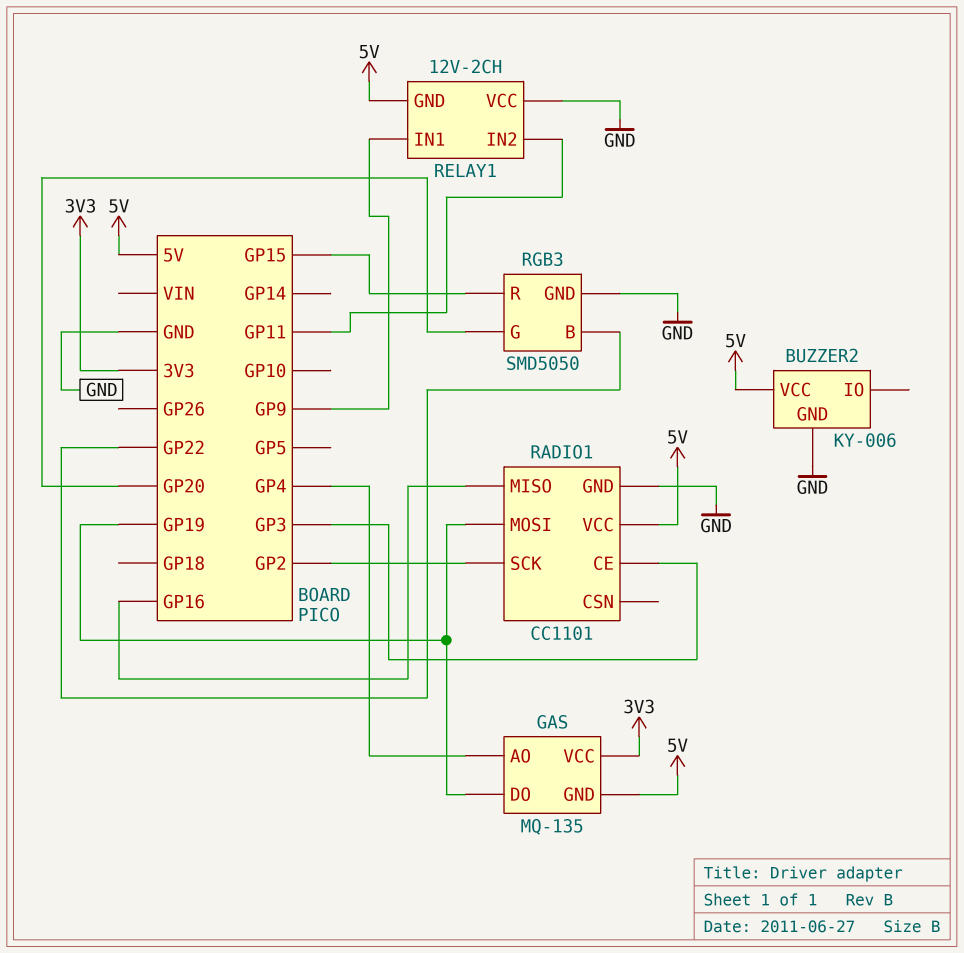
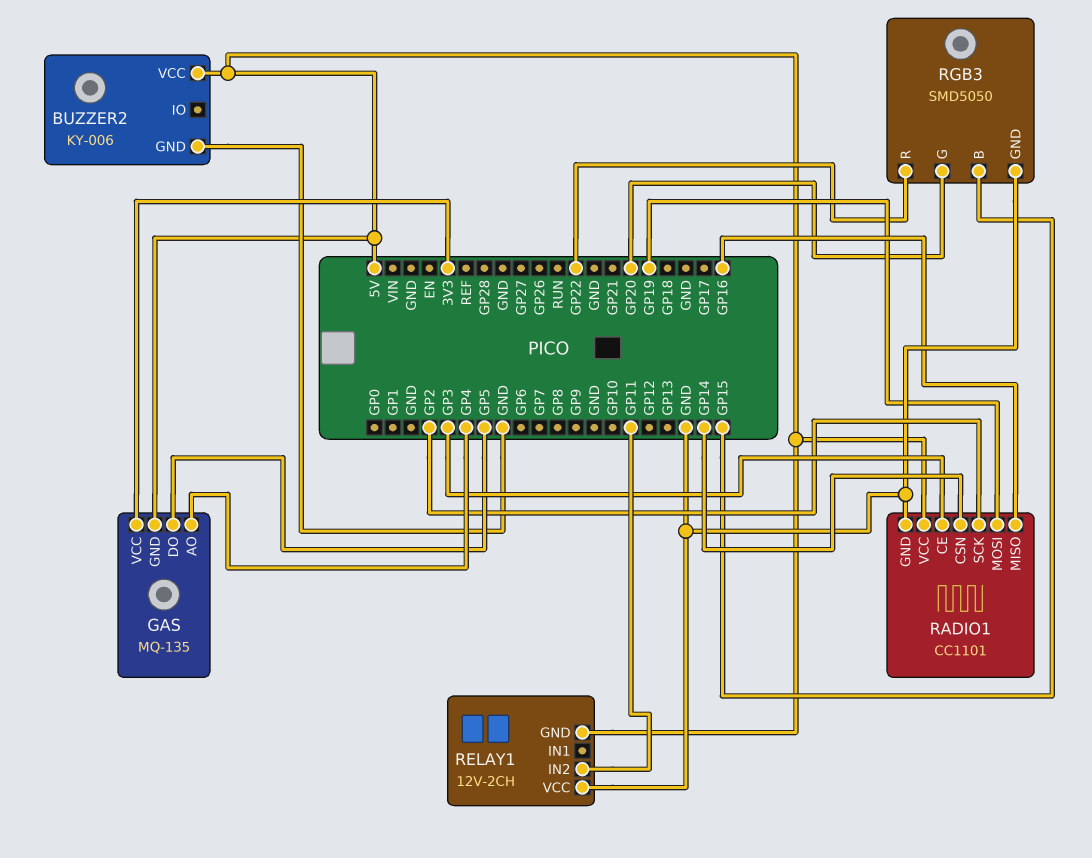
GAS pin DO: GP19 -> GP5
RADIO1 pin CSN: none -> GP14
RELAY1 pin IN1: GP9 -> none
RGB3 pin B: GP22 -> GP15
RGB3 pin R: GP15 -> GP22

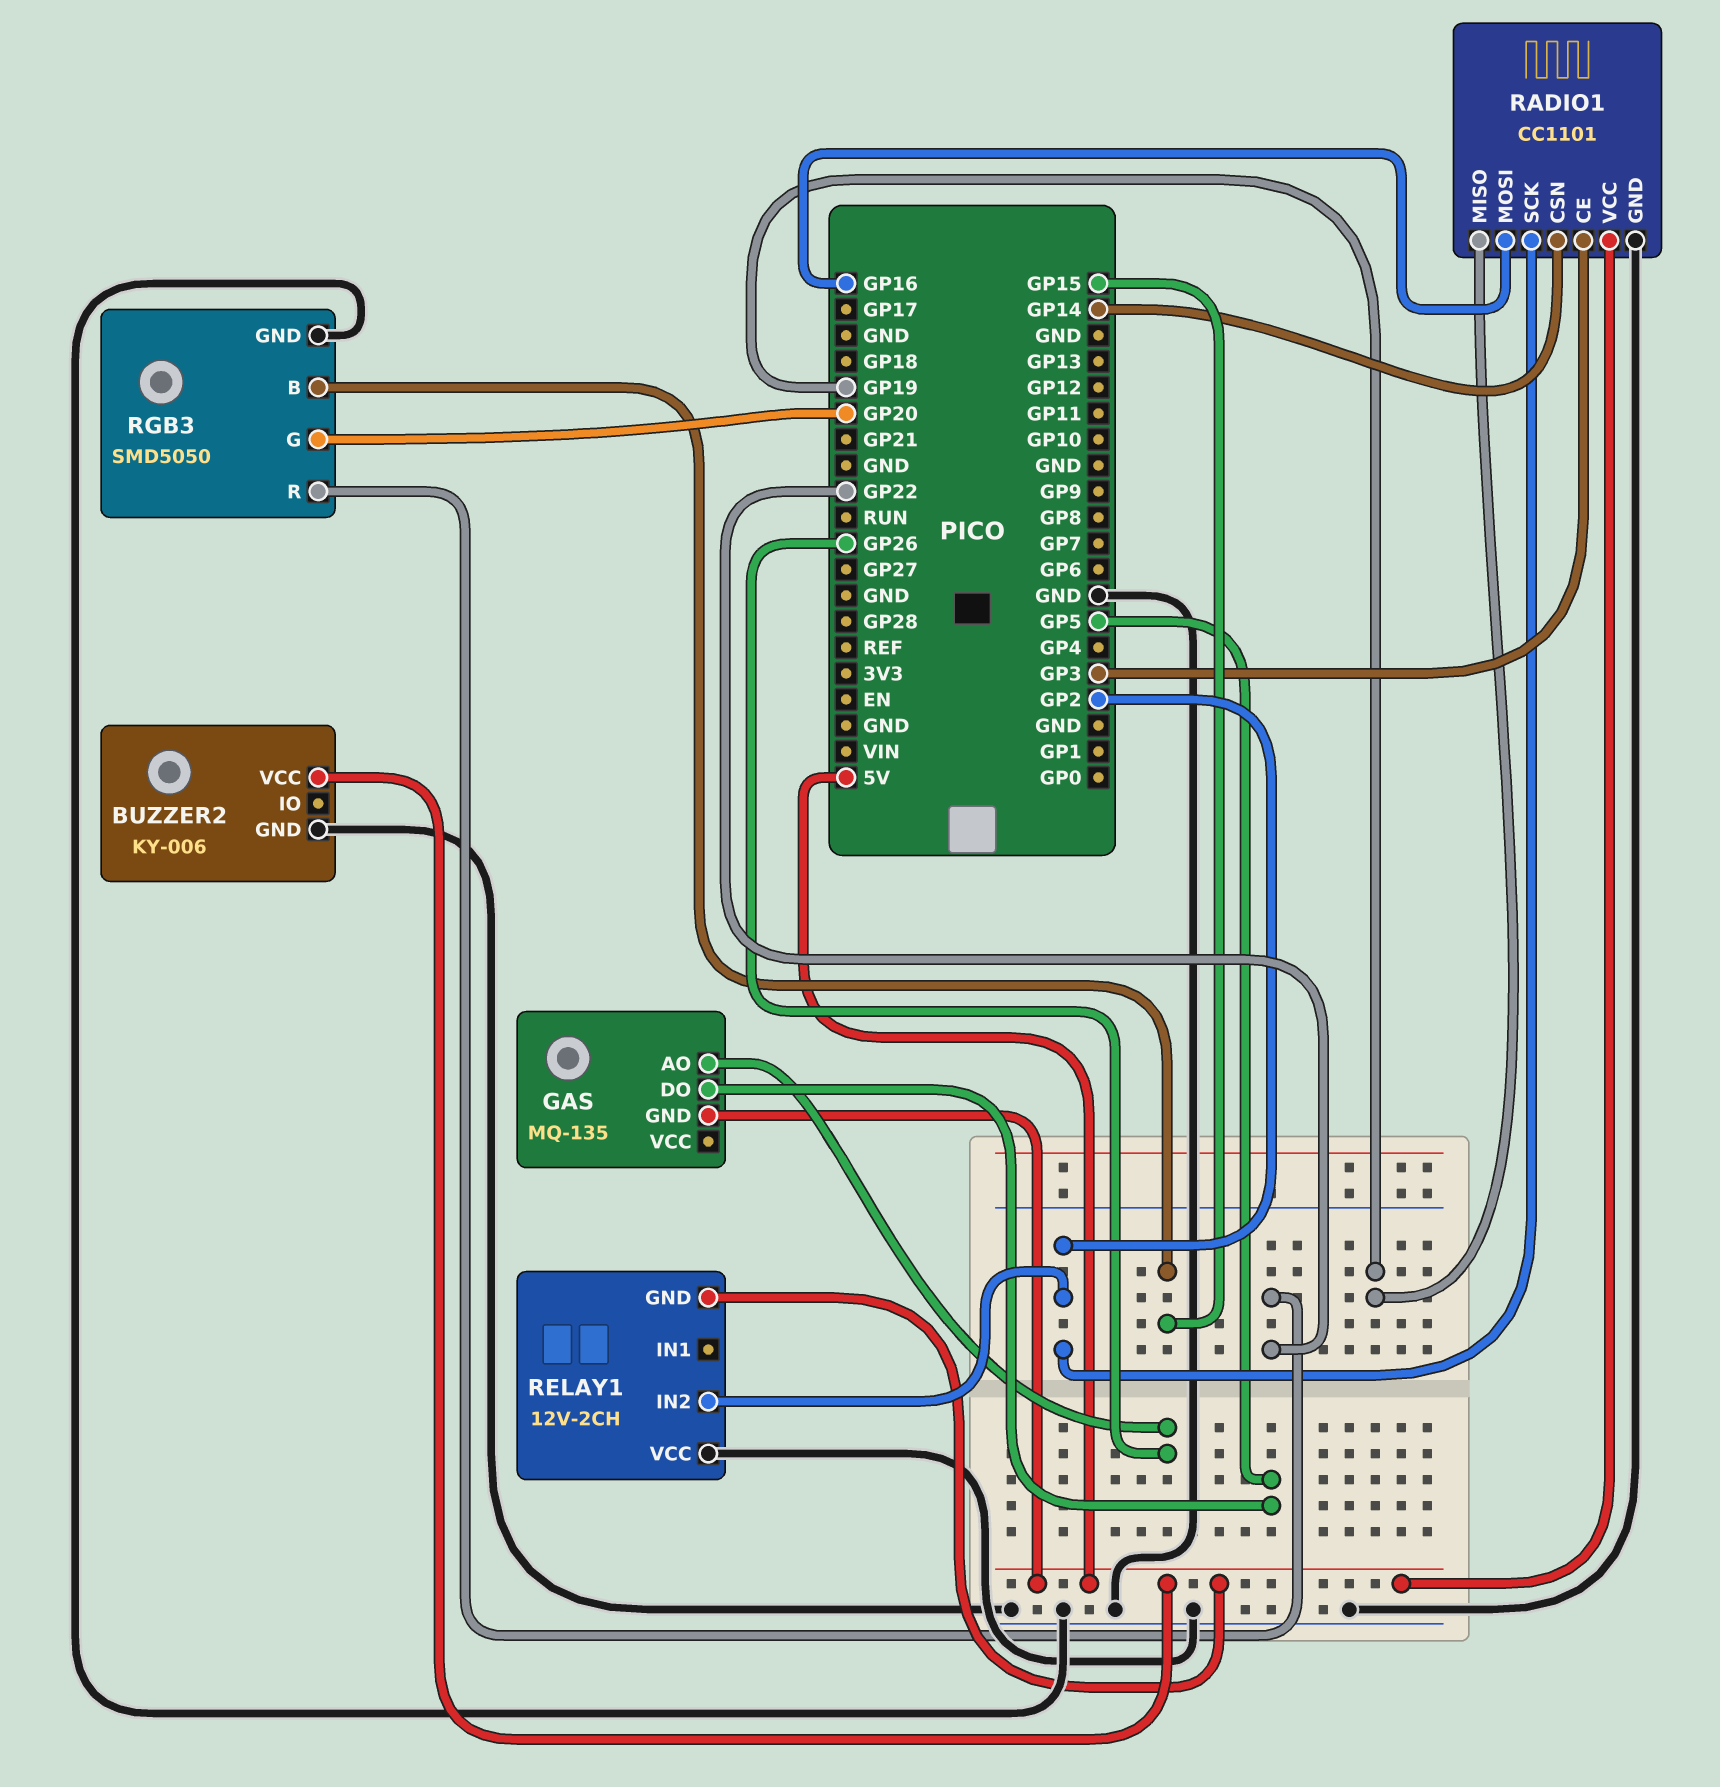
GAS pin AO: GP4 -> GP26
GAS pin VCC: 3V3 -> none
RADIO1 pin MISO: GP16 -> GP19
RADIO1 pin MOSI: GP19 -> GP16
RELAY1 pin IN2: GP11 -> GP2

